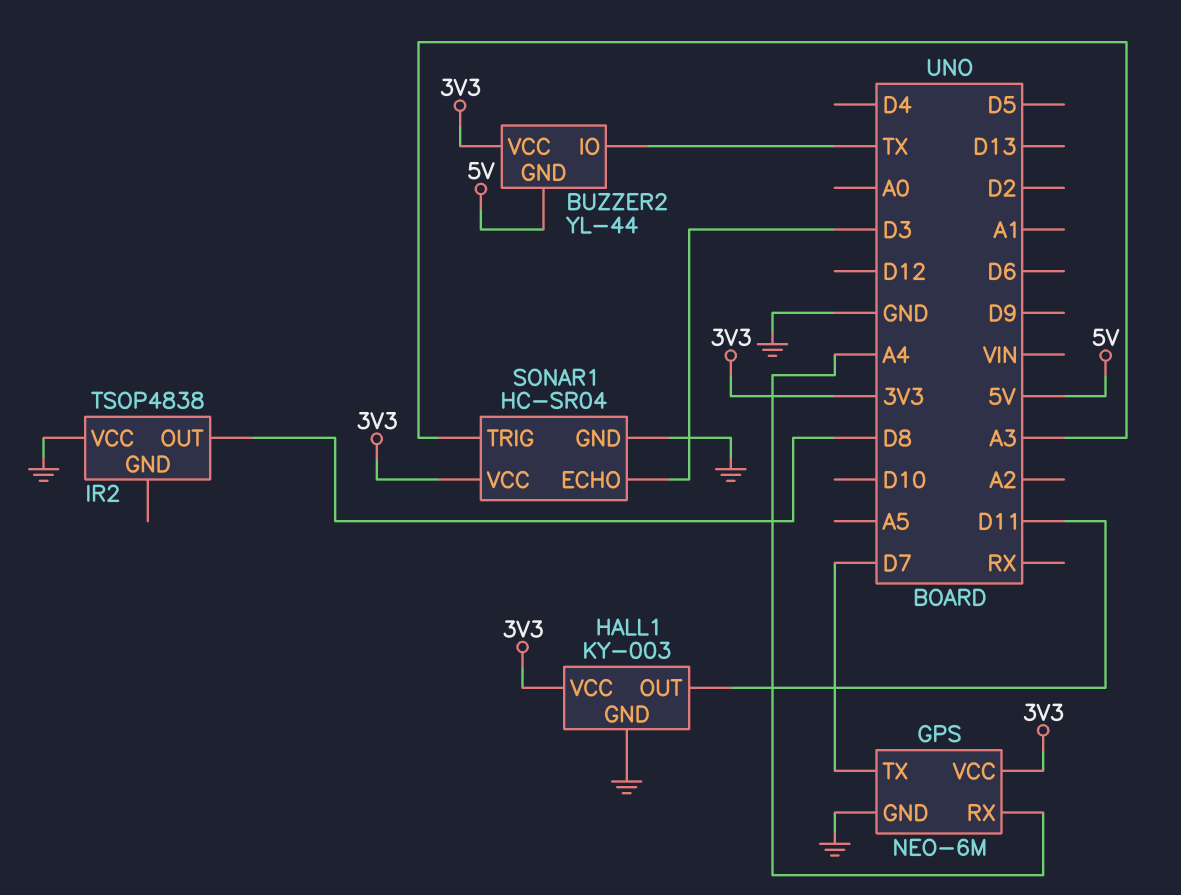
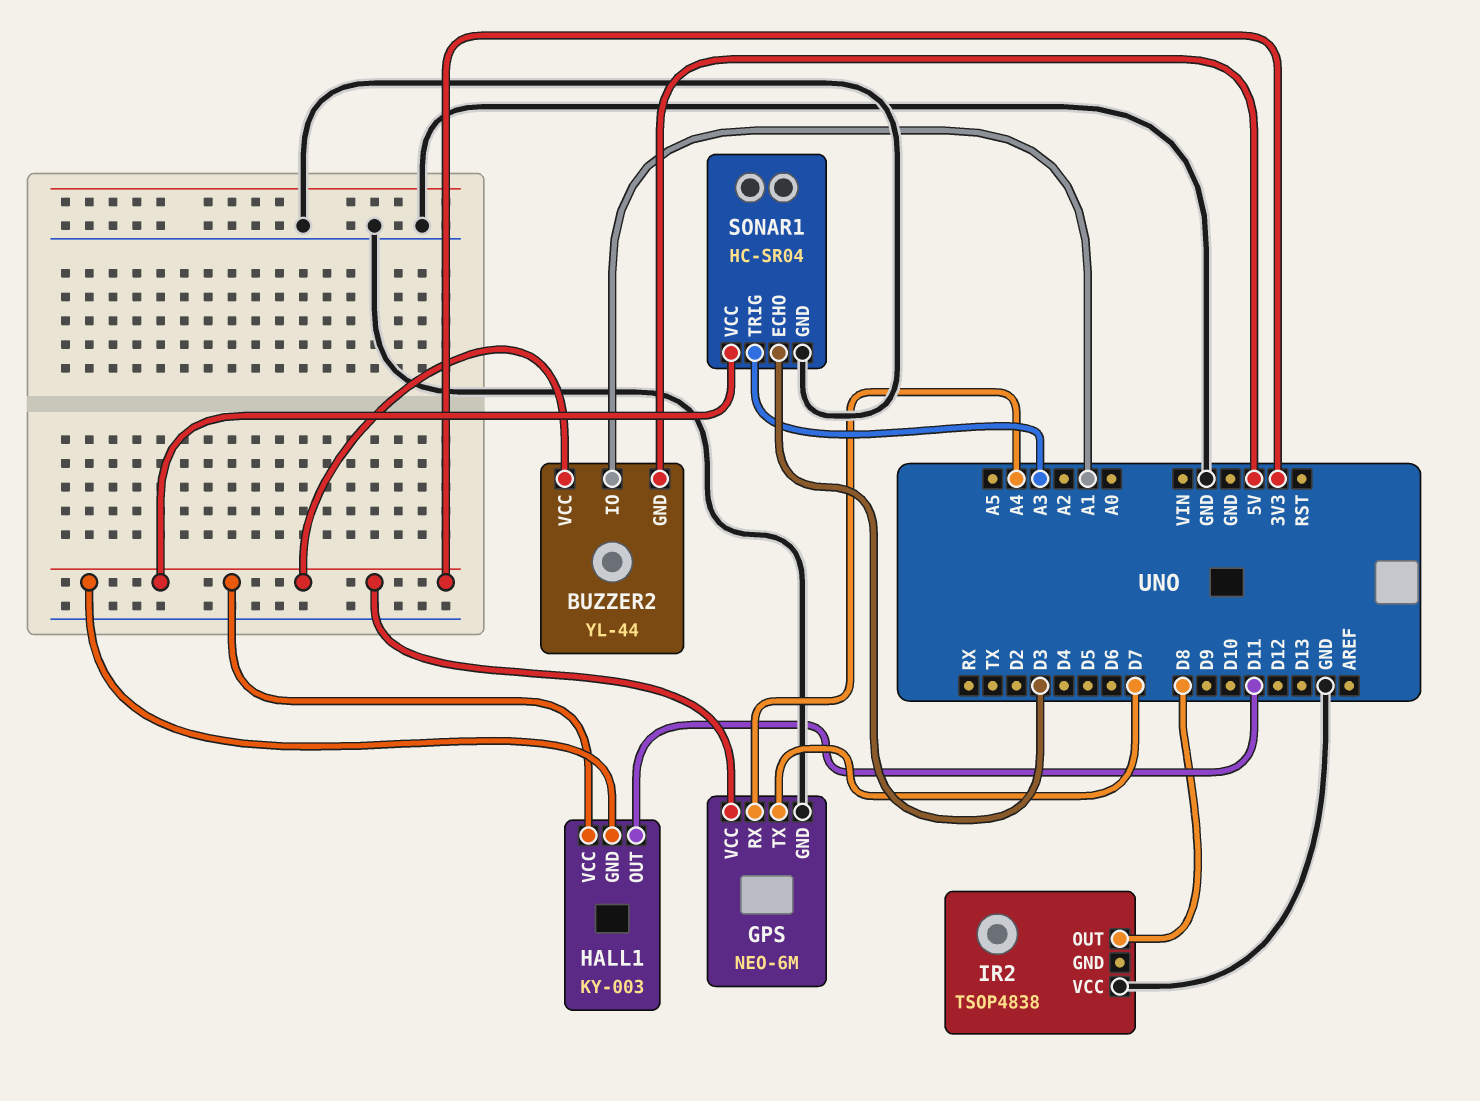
BUZZER2 pin IO: TX -> A1
HALL1 pin GND: GND -> 3V3

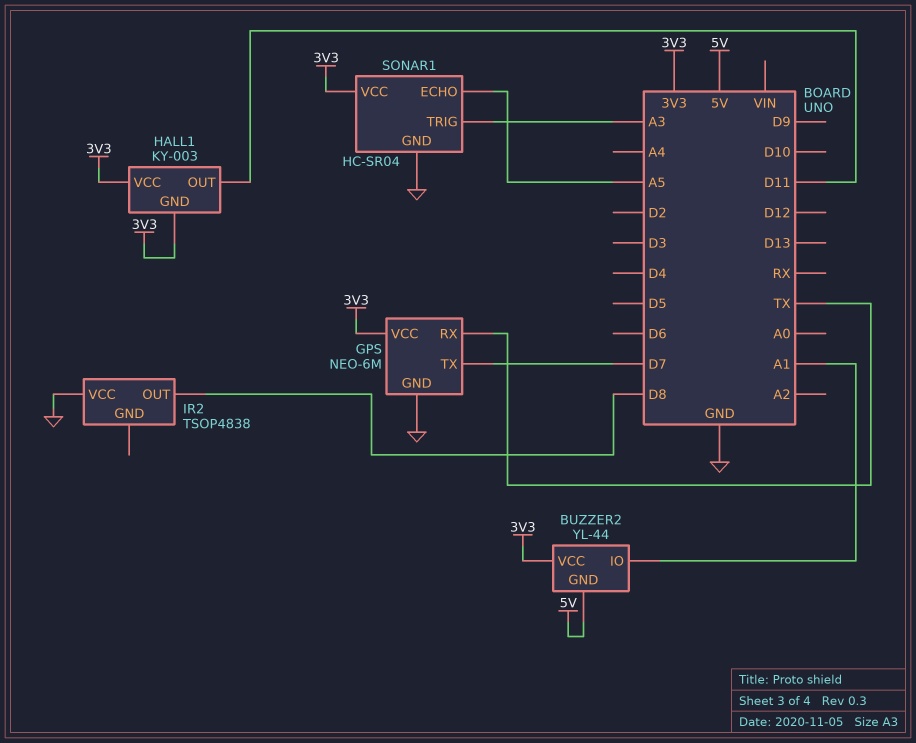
GPS pin RX: A4 -> TX
SONAR1 pin ECHO: D3 -> A5

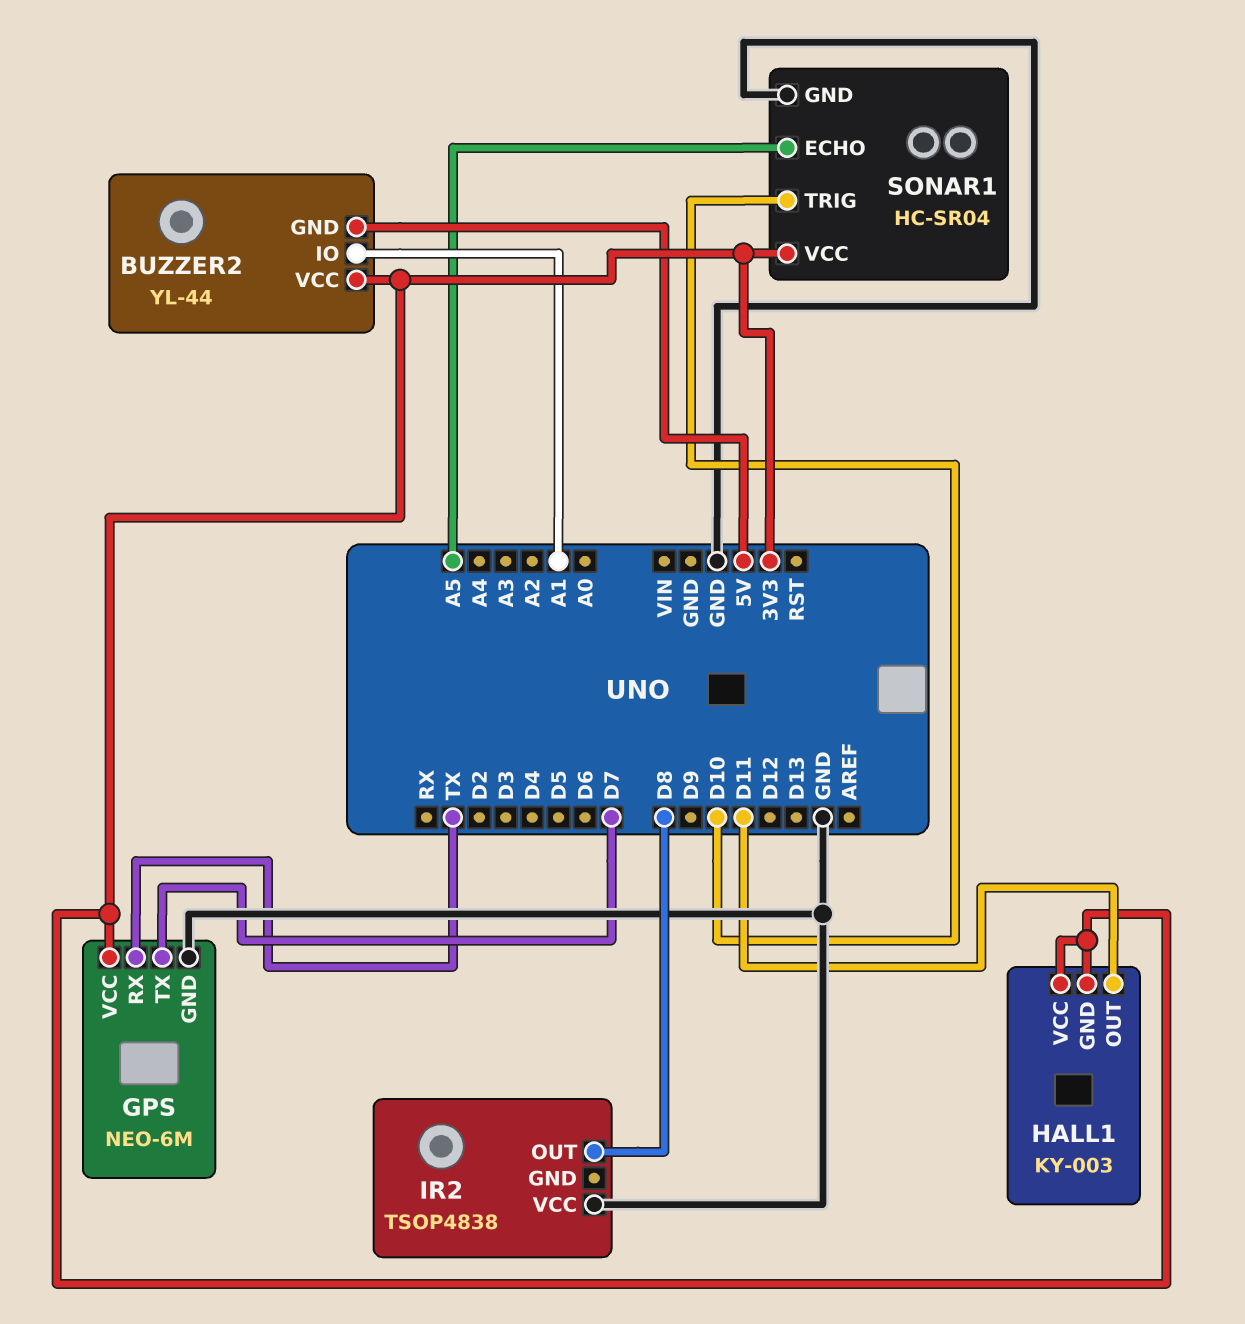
SONAR1 pin TRIG: A3 -> D10

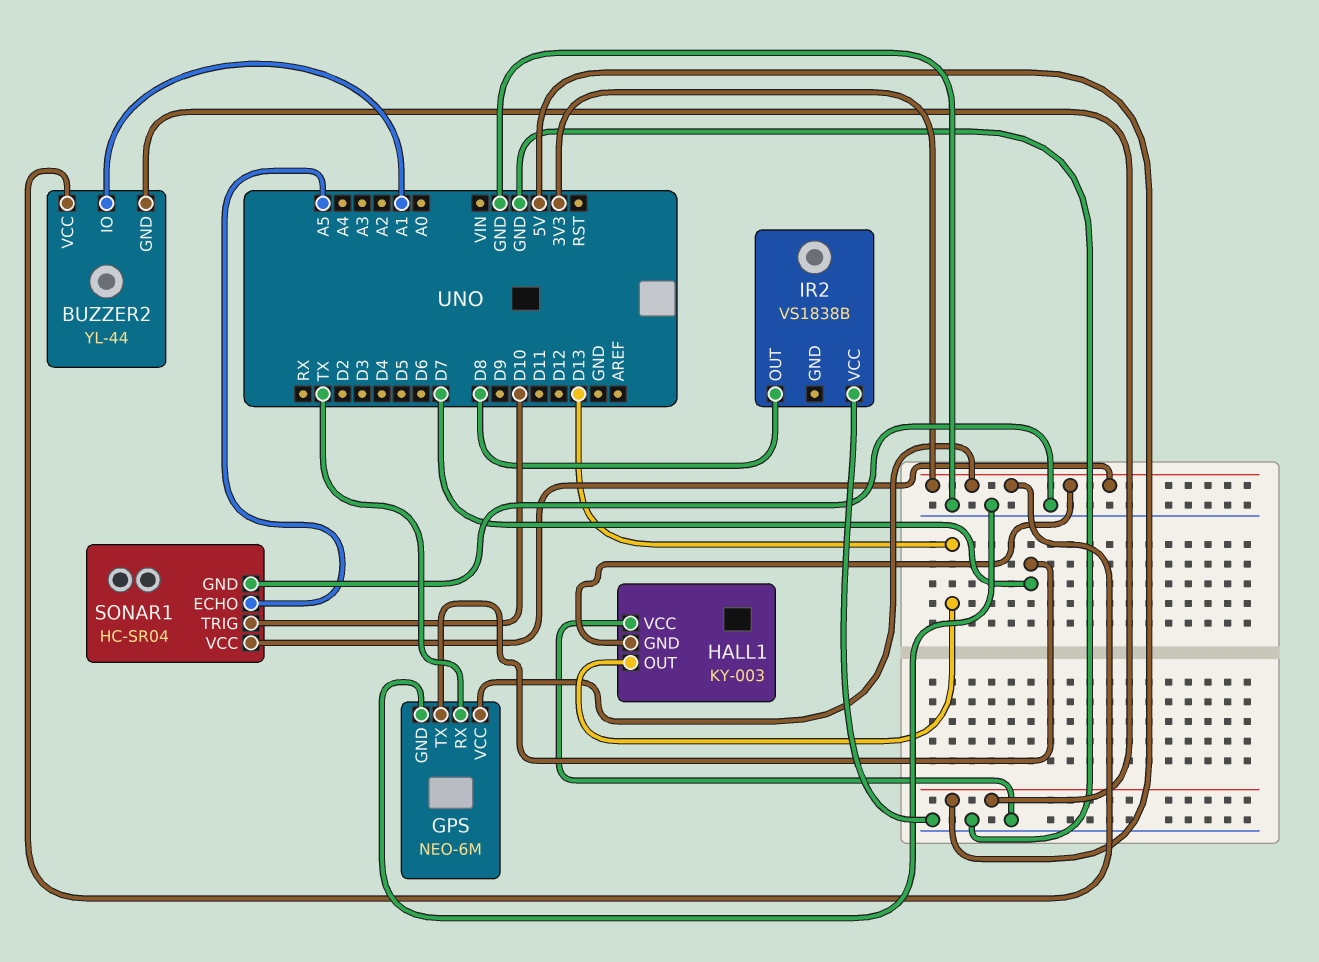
HALL1 pin OUT: D11 -> D13
HALL1 pin VCC: 3V3 -> GND
IR2: TSOP4838 -> VS1838B

